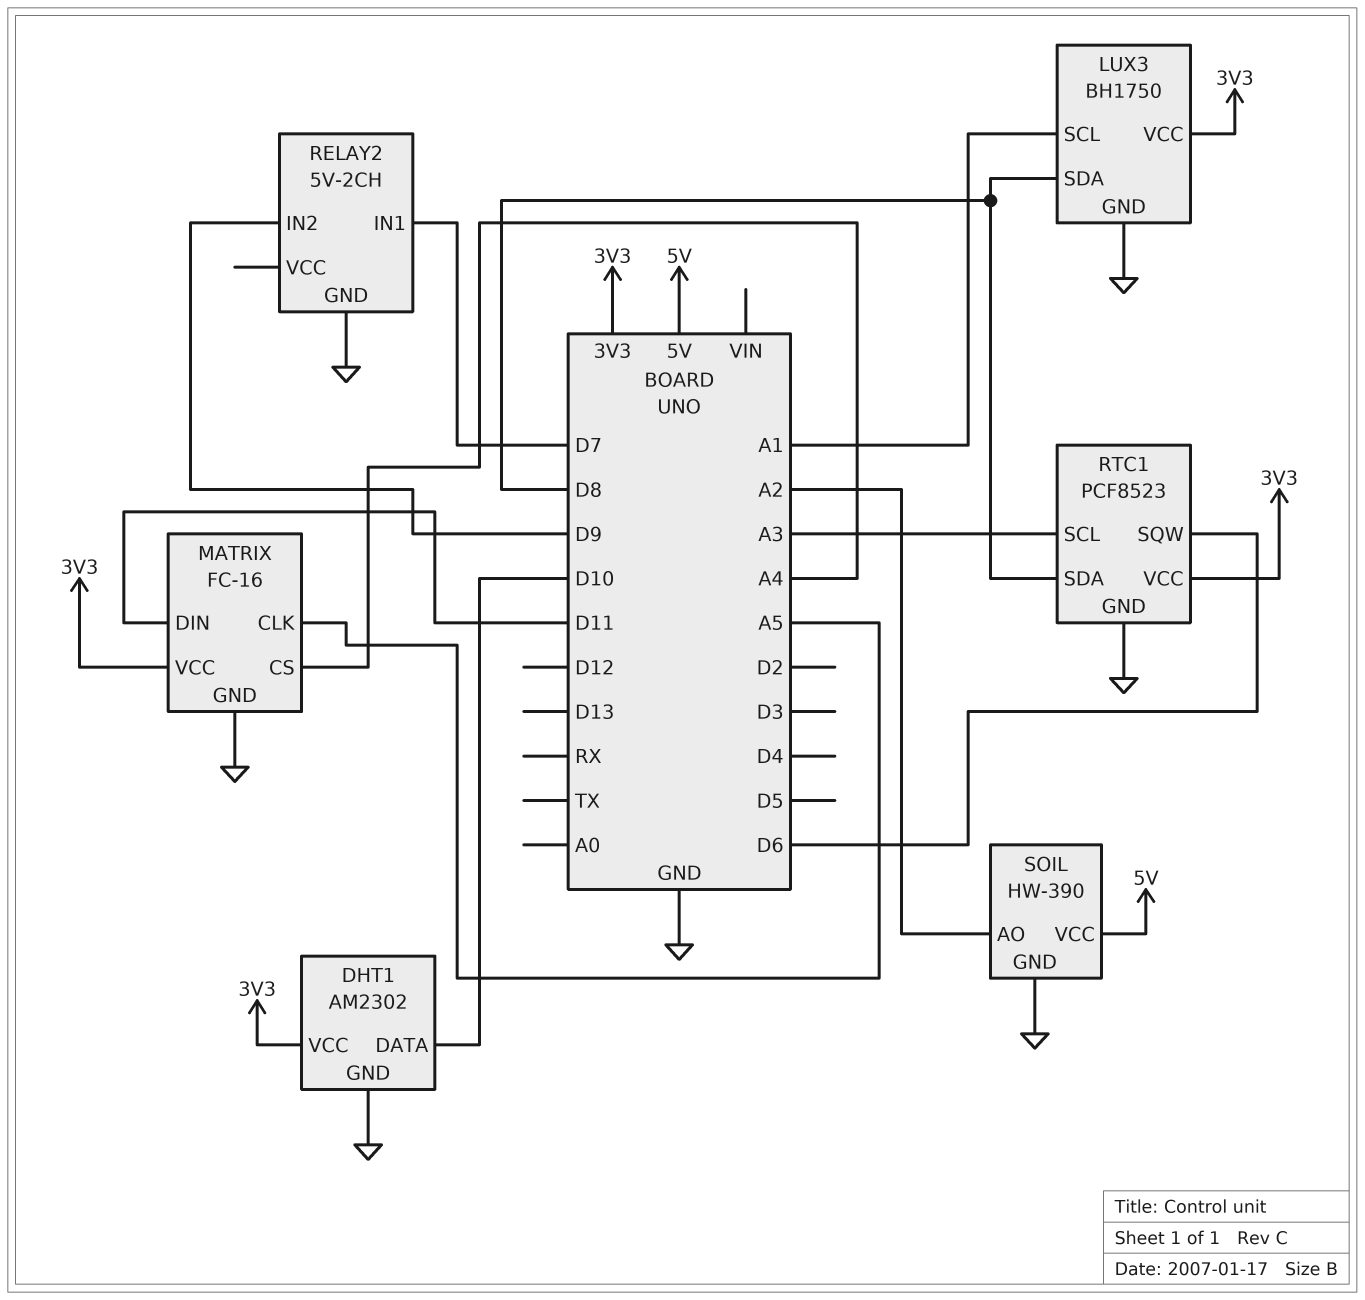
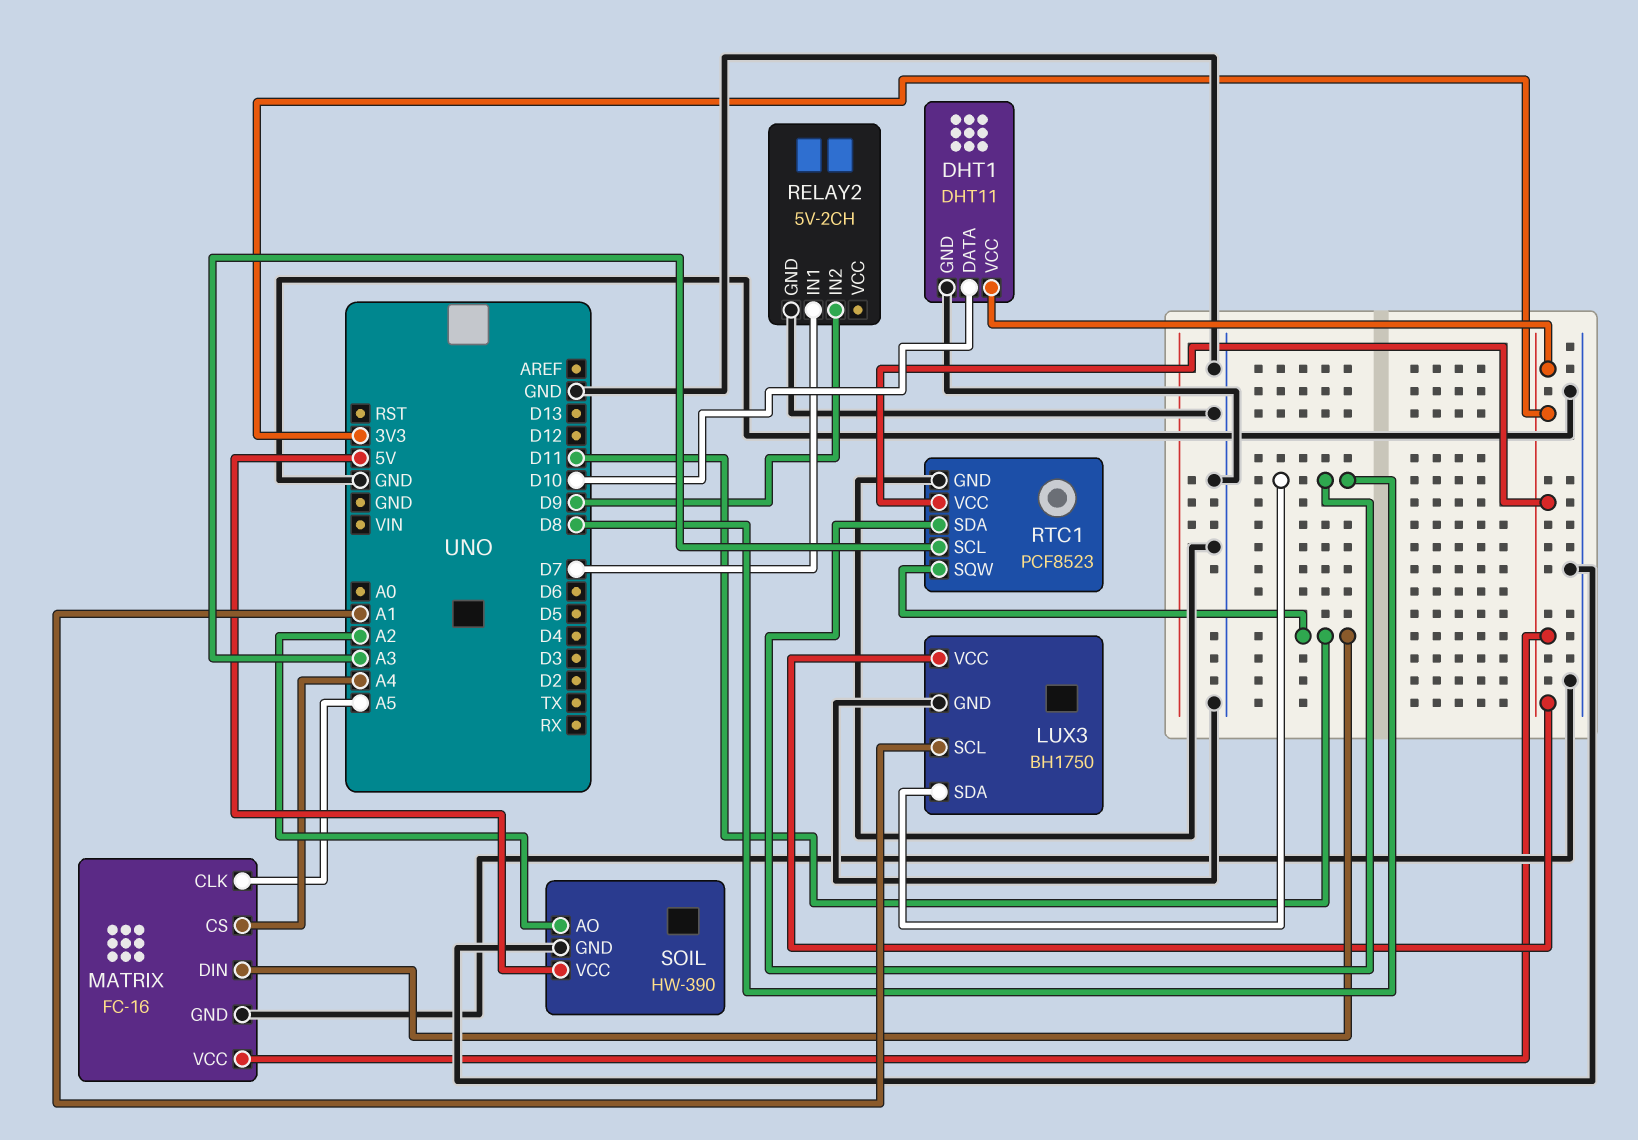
DHT1: AM2302 -> DHT11
RTC1 pin SQW: D6 -> D11

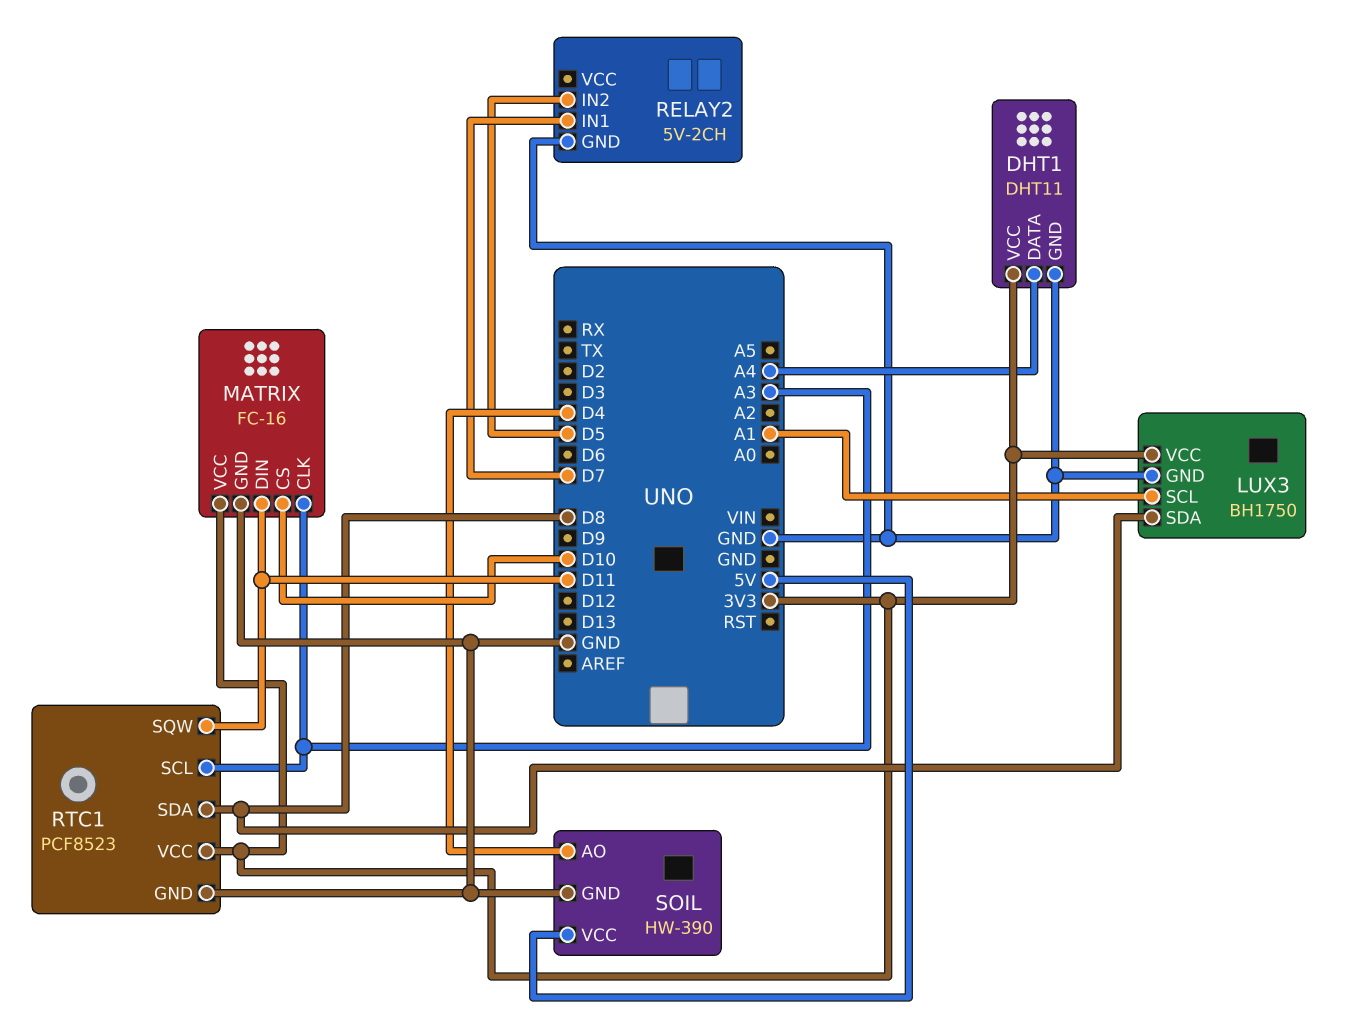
DHT1 pin DATA: D10 -> A4
MATRIX pin CLK: A5 -> A3
MATRIX pin CS: A4 -> D10
RELAY2 pin IN2: D9 -> D5
SOIL pin AO: A2 -> D4

